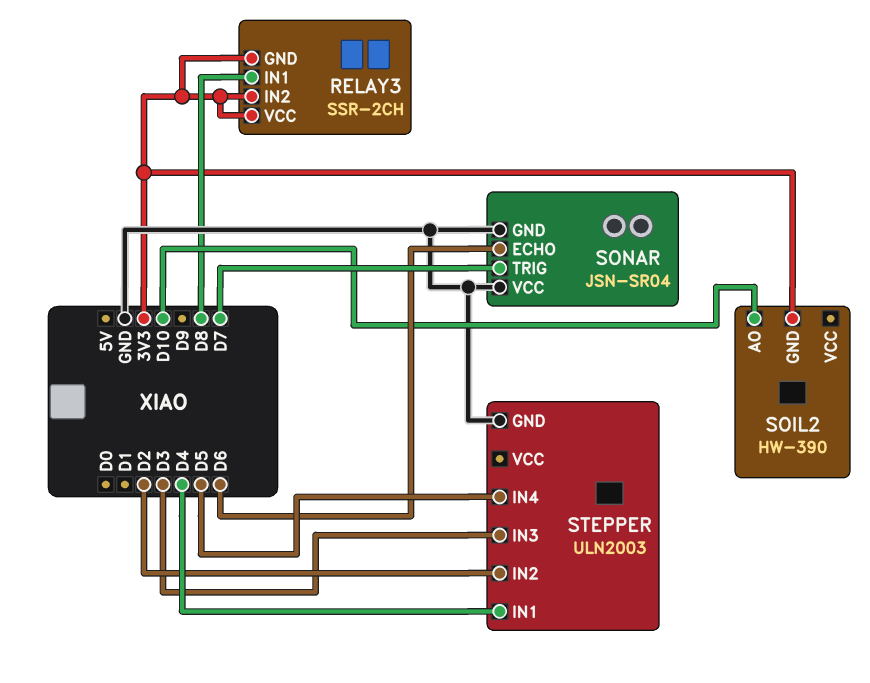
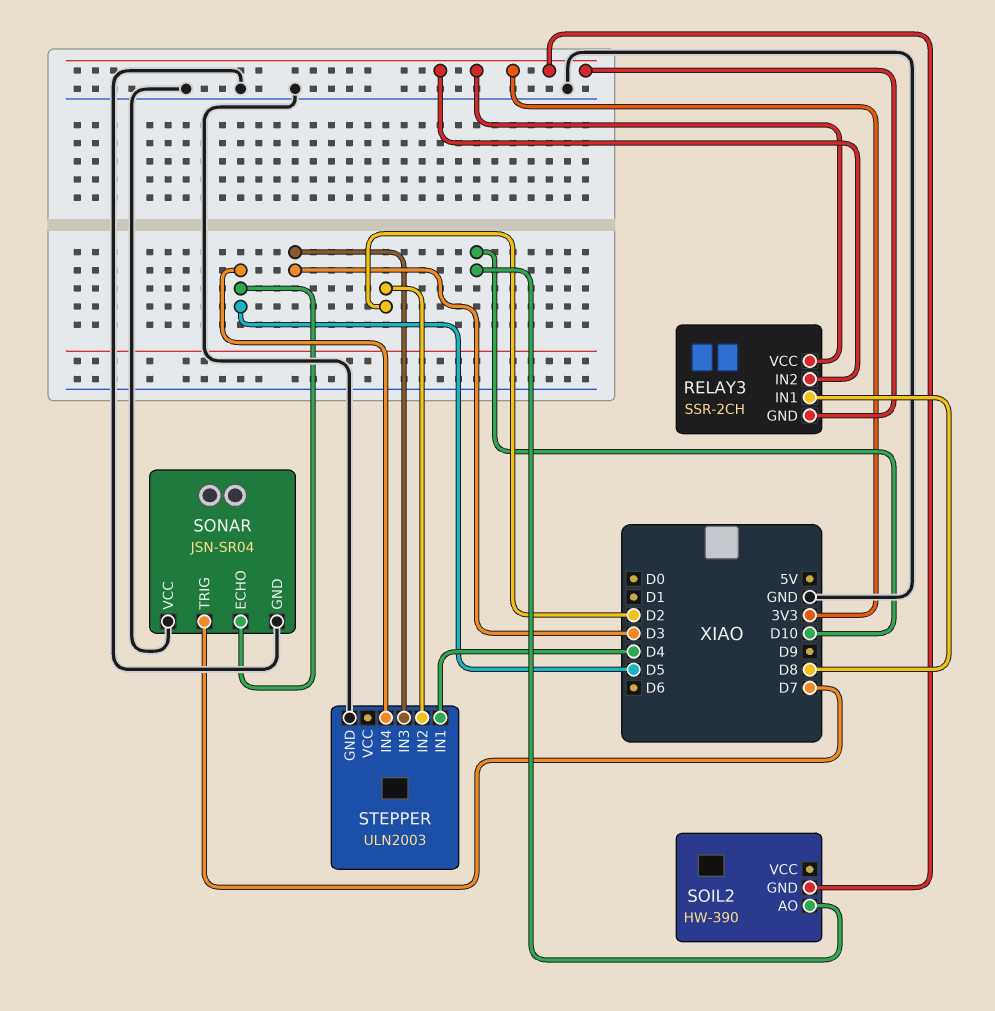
SONAR pin ECHO: D6 -> D5

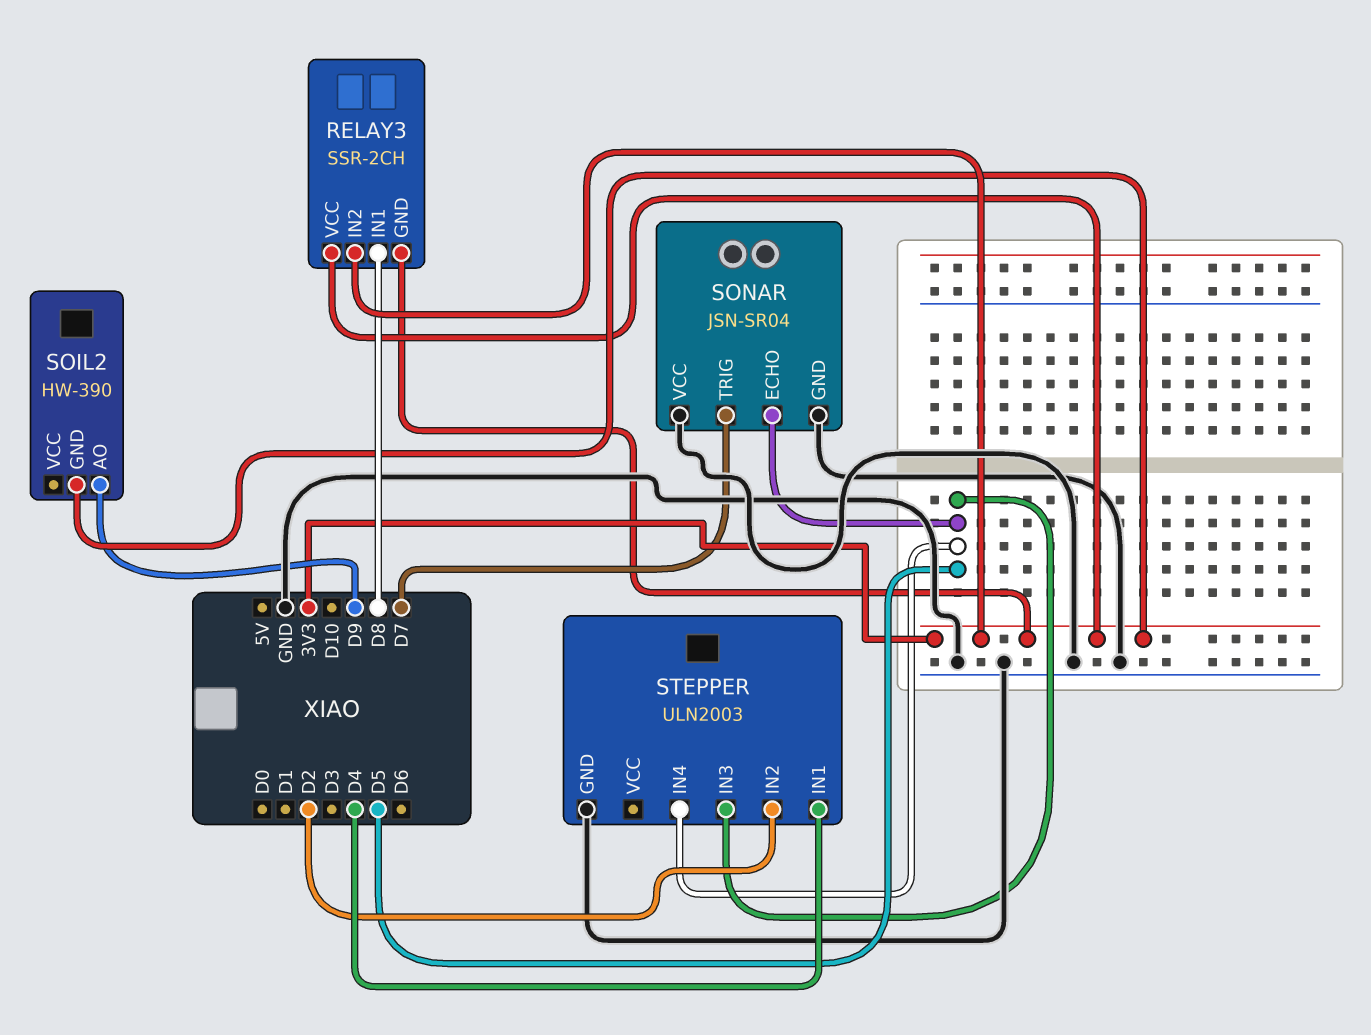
SOIL2 pin AO: D10 -> D9
STEPPER pin IN3: D3 -> D5

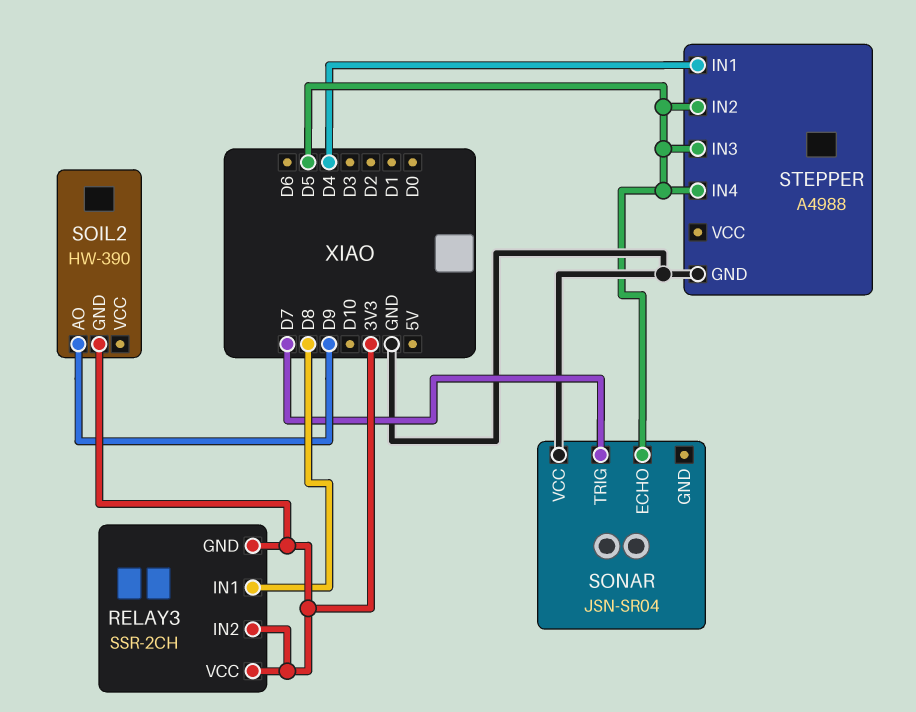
SONAR pin GND: GND -> none
STEPPER: ULN2003 -> A4988
STEPPER pin IN2: D2 -> D5

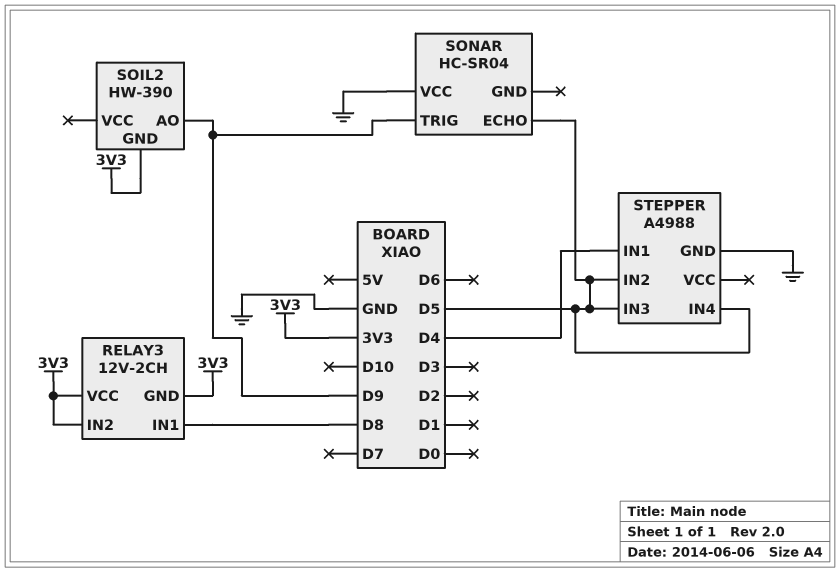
RELAY3: SSR-2CH -> 12V-2CH
SONAR: JSN-SR04 -> HC-SR04
SONAR pin TRIG: D7 -> D9

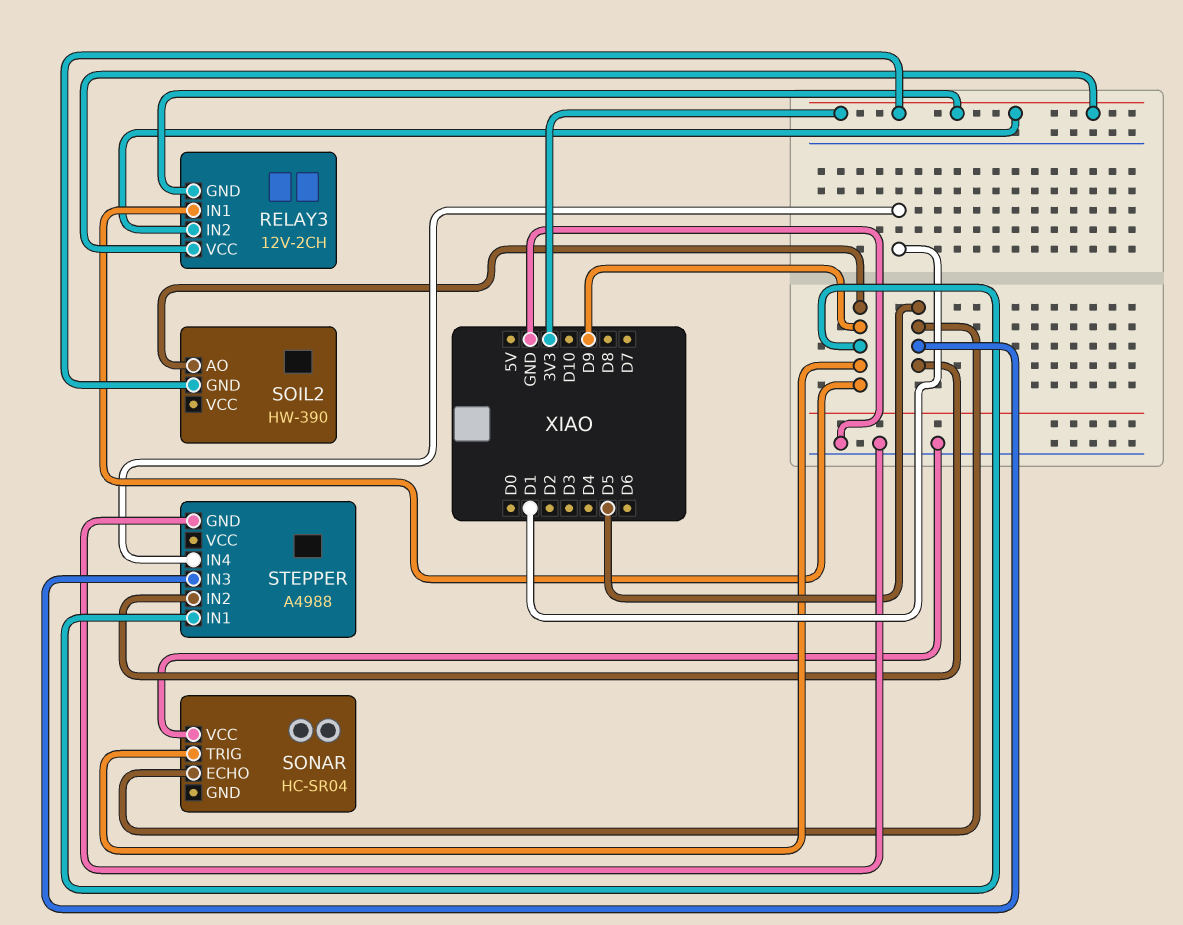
RELAY3 pin IN1: D8 -> D9
STEPPER pin IN1: D4 -> D9
STEPPER pin IN4: D5 -> D1

